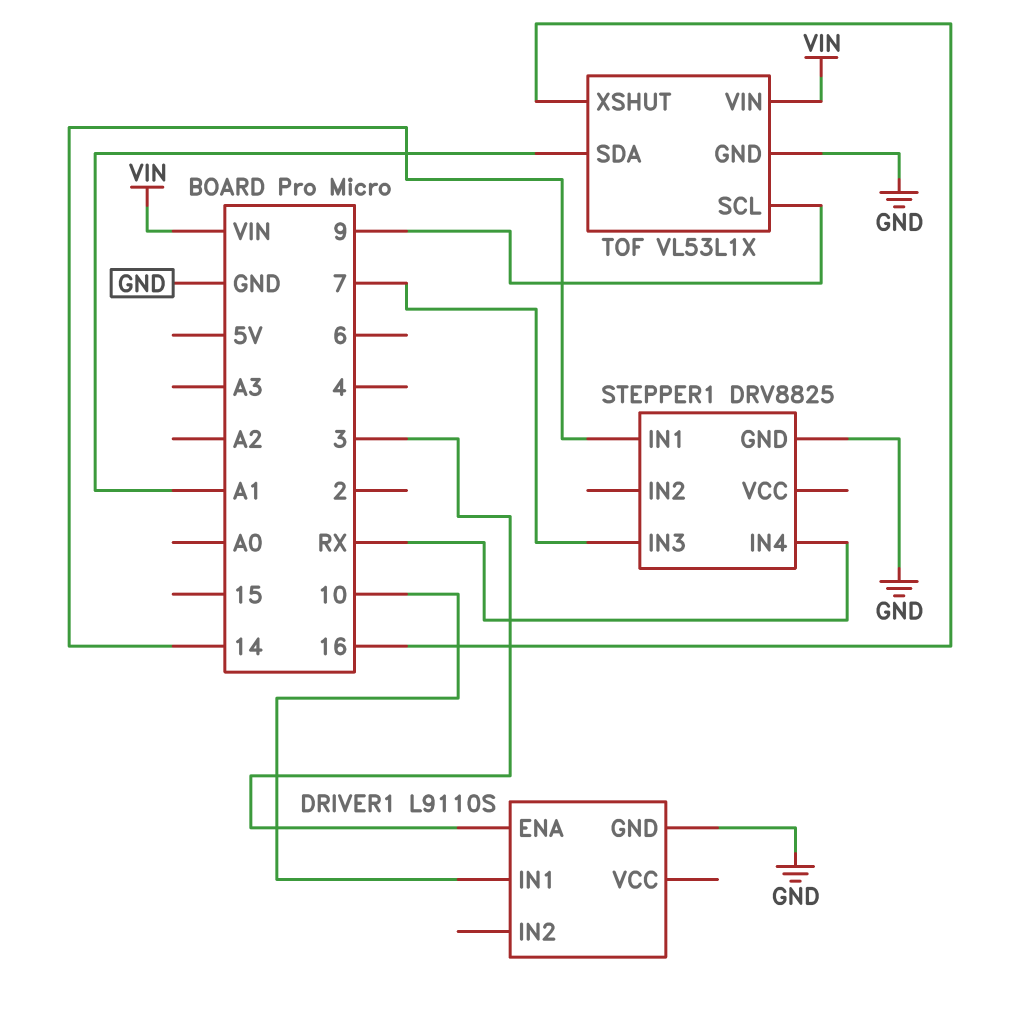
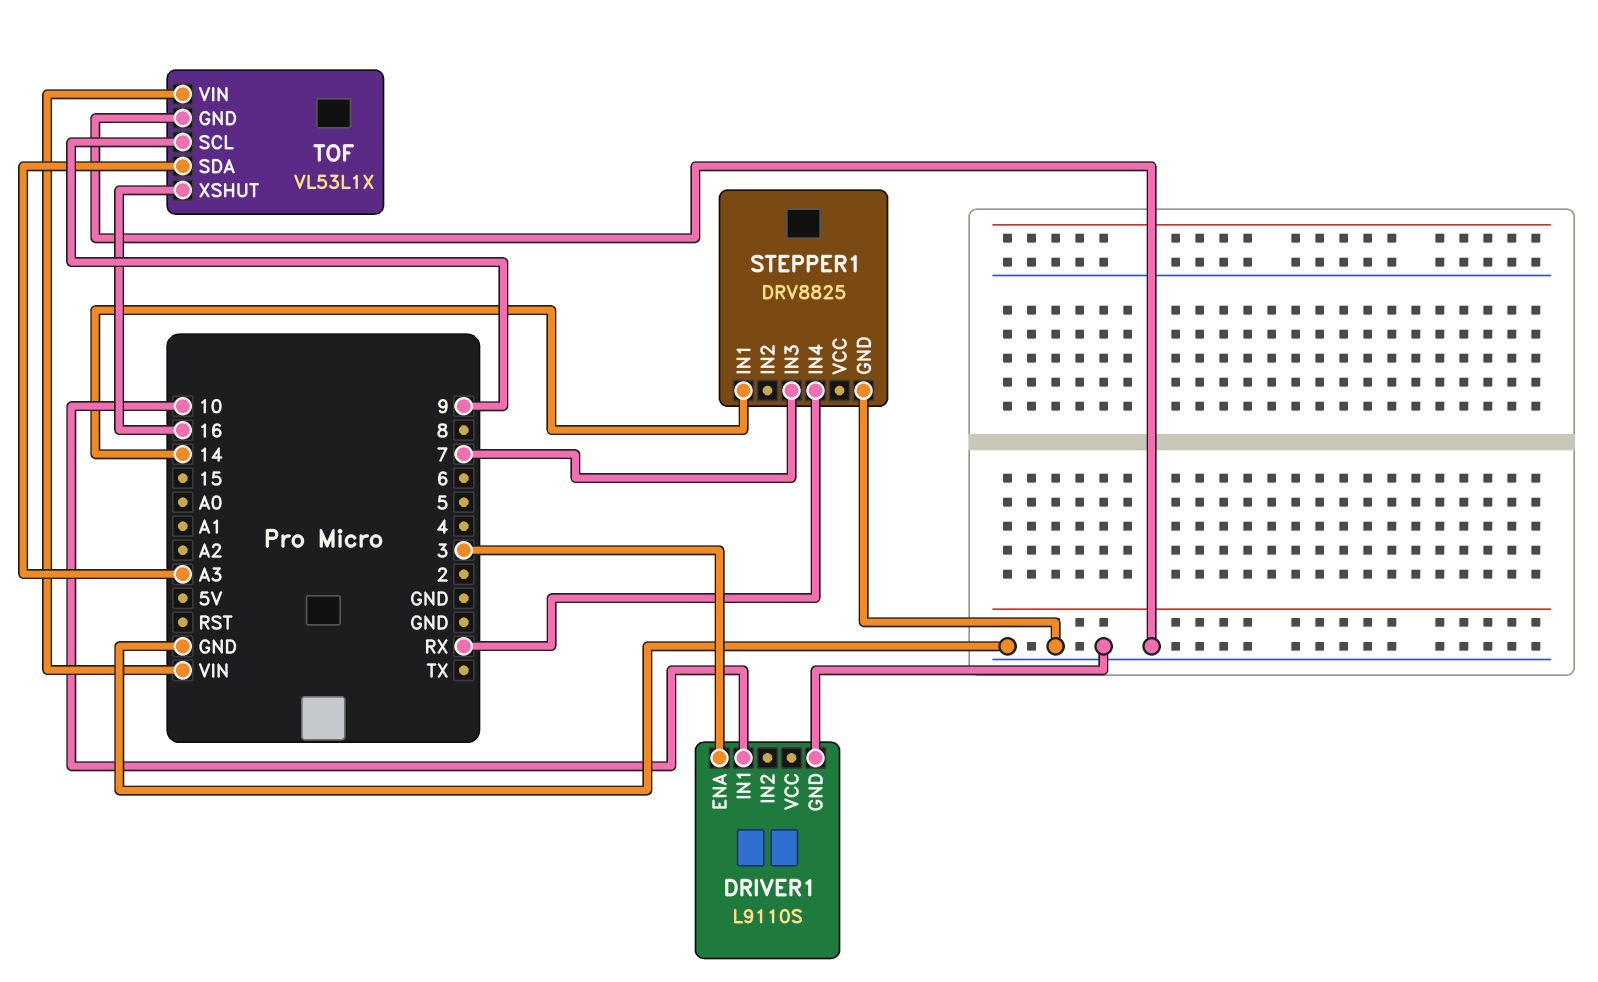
TOF pin SDA: A1 -> A3

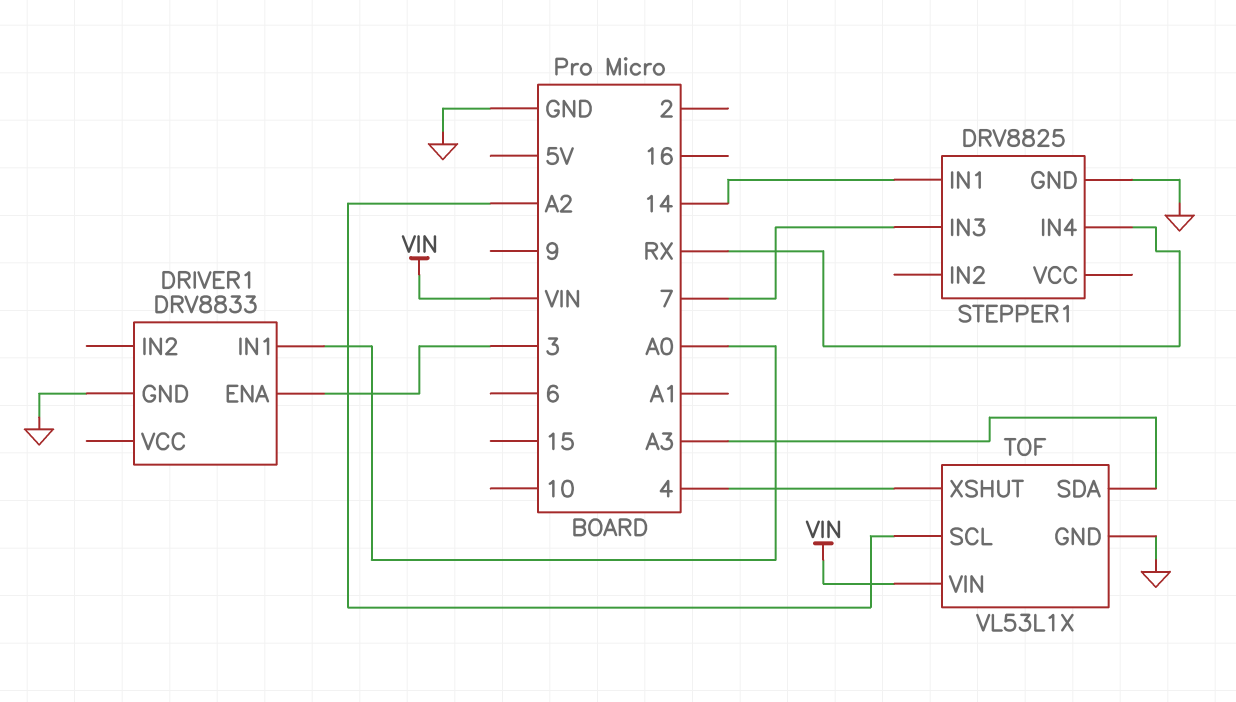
DRIVER1: L9110S -> DRV8833
DRIVER1 pin IN1: 10 -> A0
TOF pin SCL: 9 -> A2
TOF pin XSHUT: 16 -> 4

